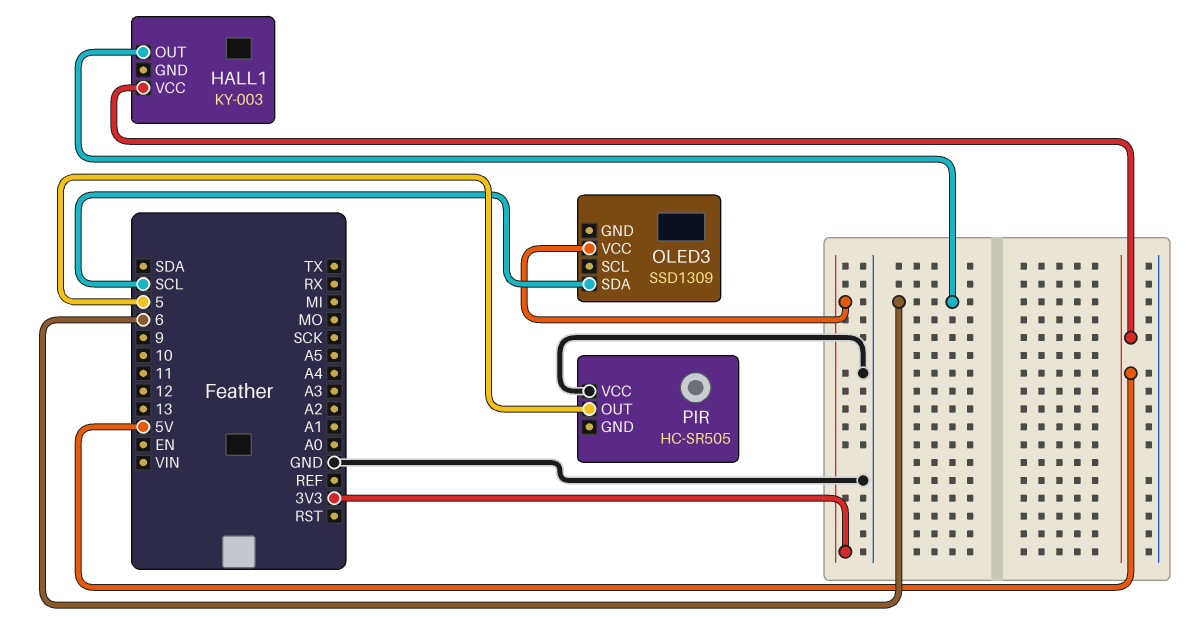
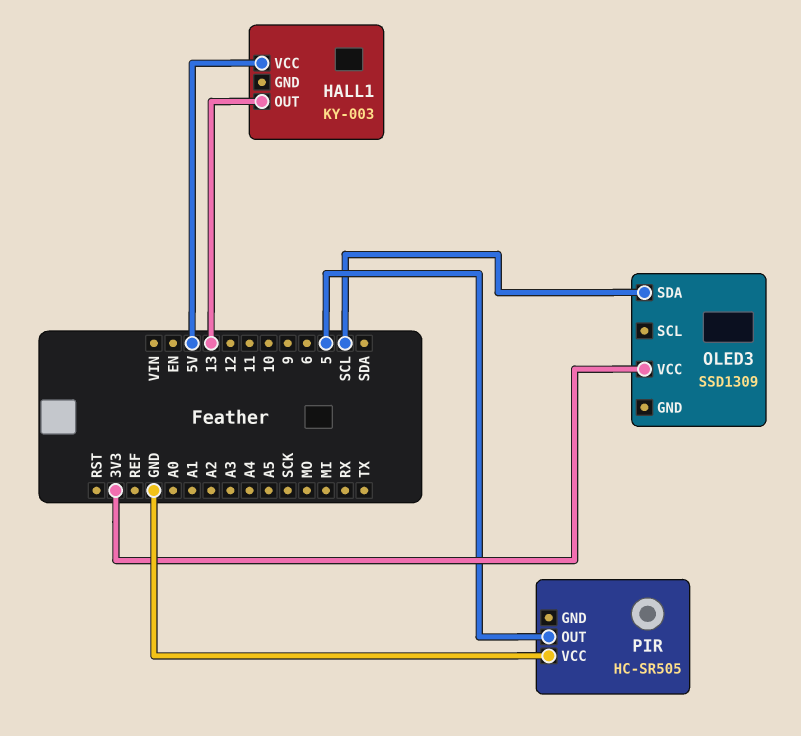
HALL1 pin OUT: 6 -> 13

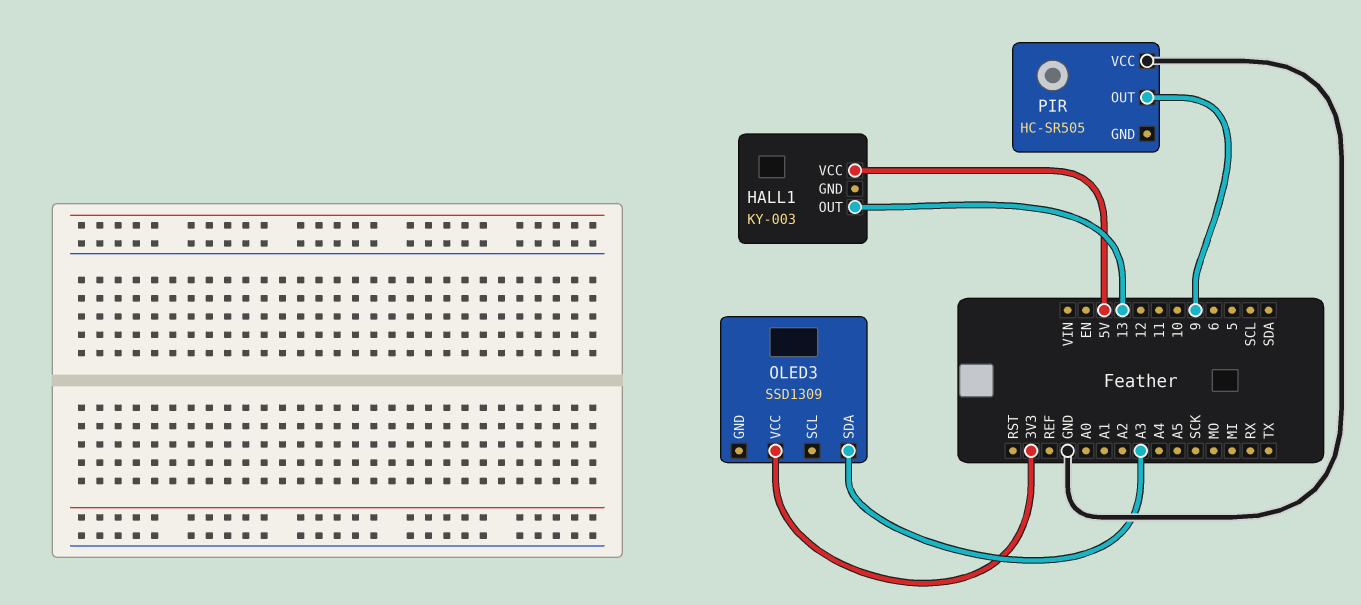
OLED3 pin SDA: SCL -> A3
PIR pin OUT: 5 -> 9

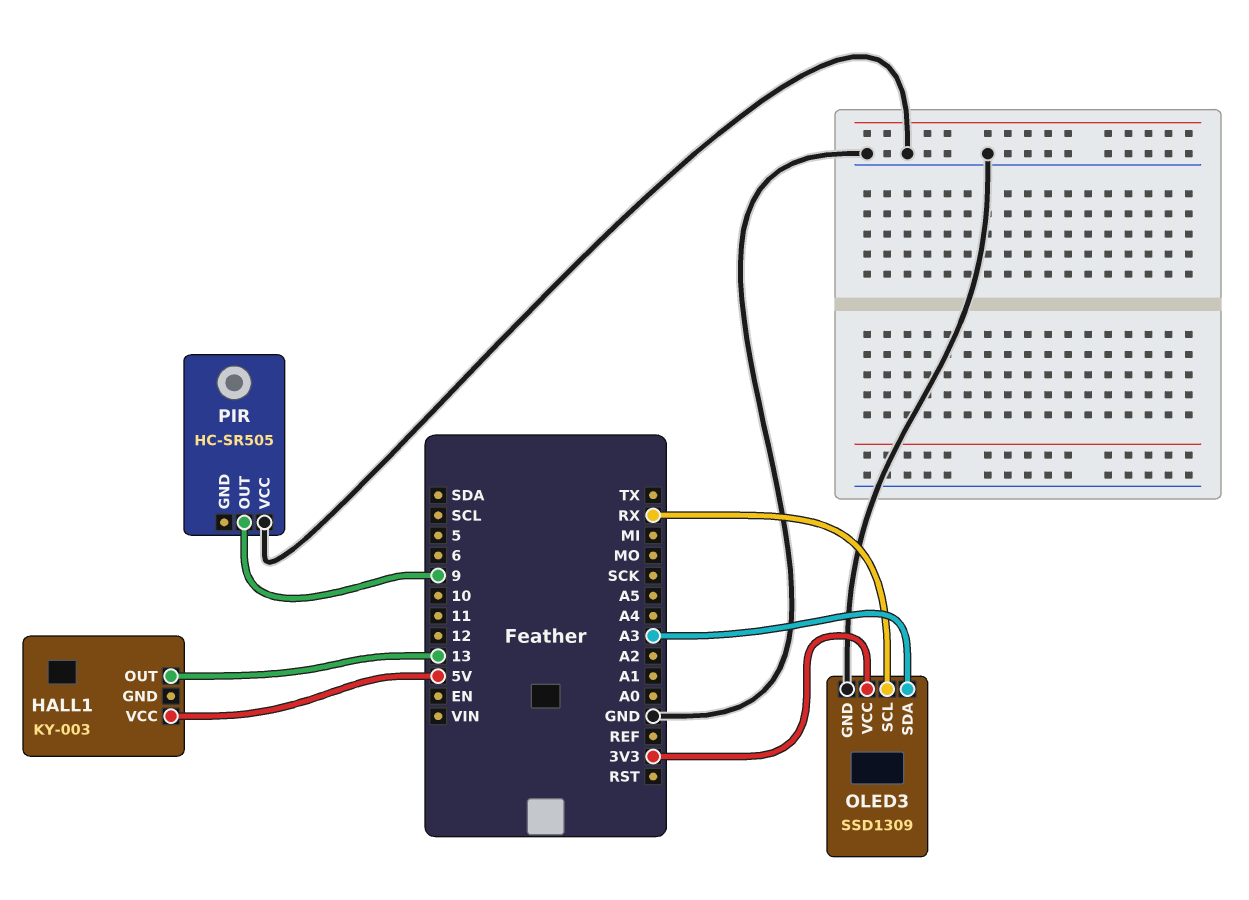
OLED3 pin GND: none -> GND
OLED3 pin SCL: none -> RX

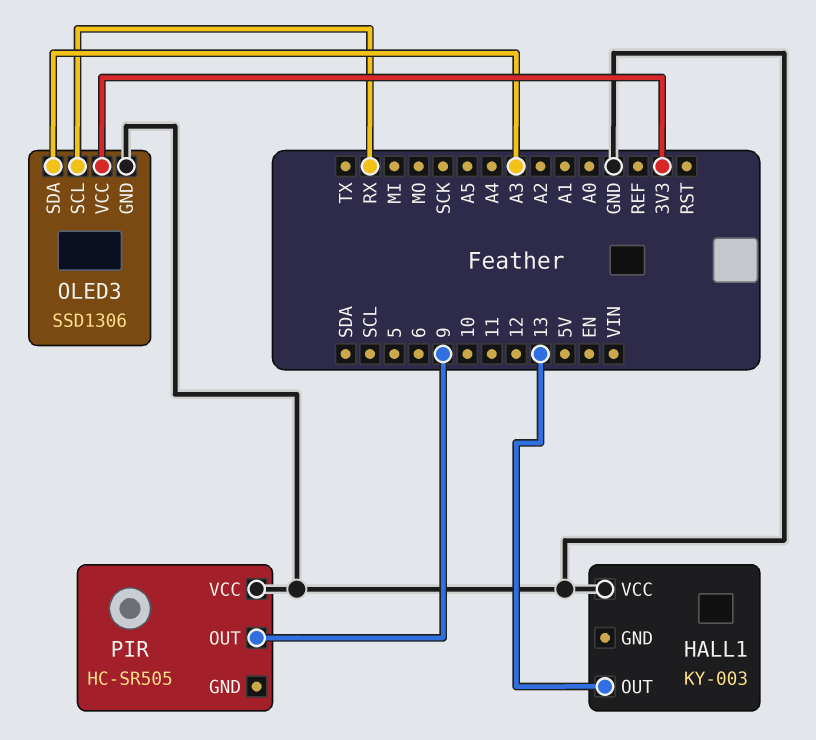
HALL1 pin VCC: 5V -> GND
OLED3: SSD1309 -> SSD1306

